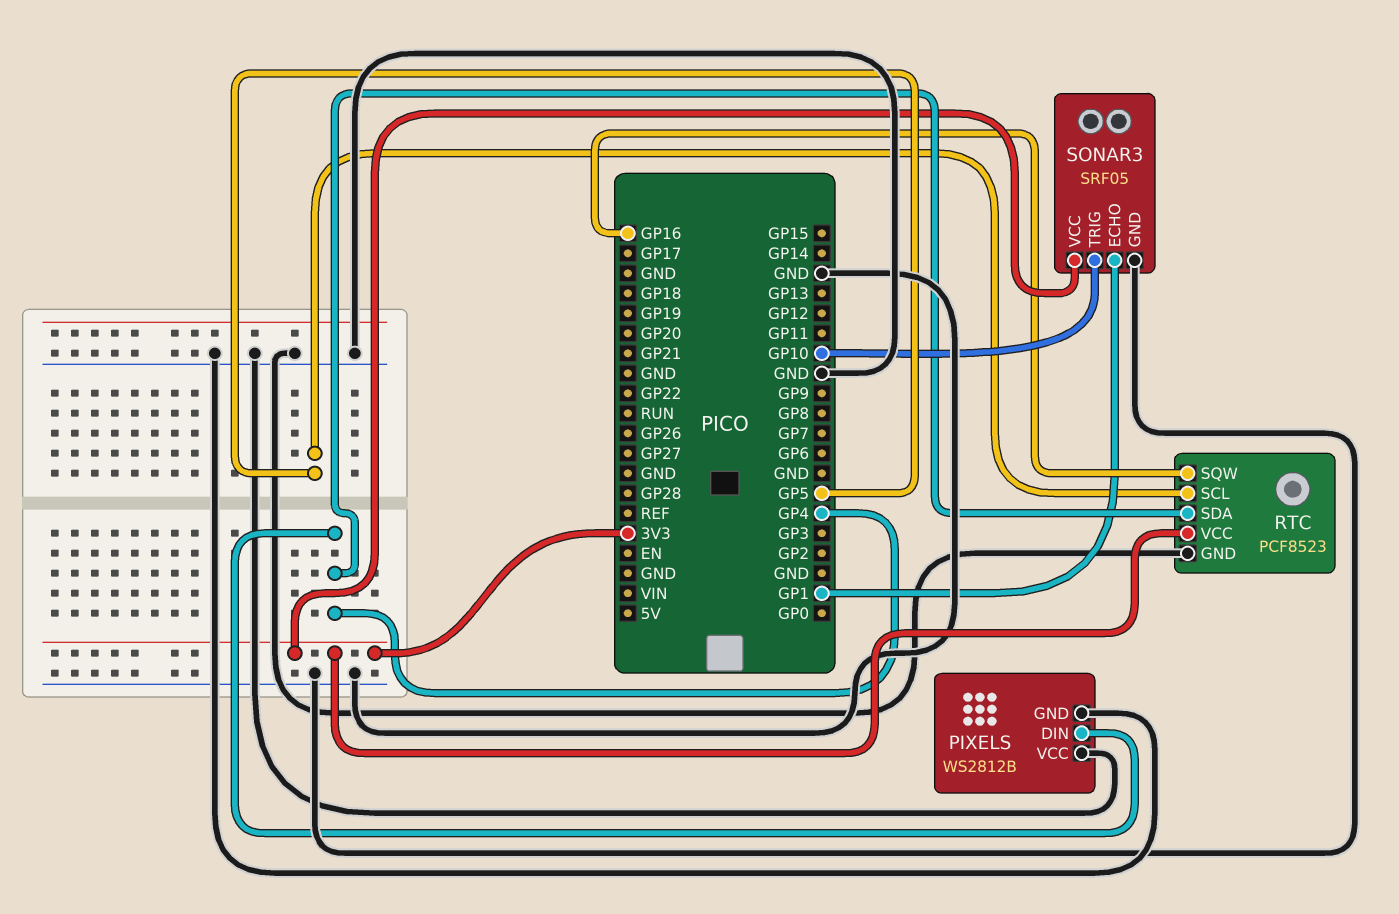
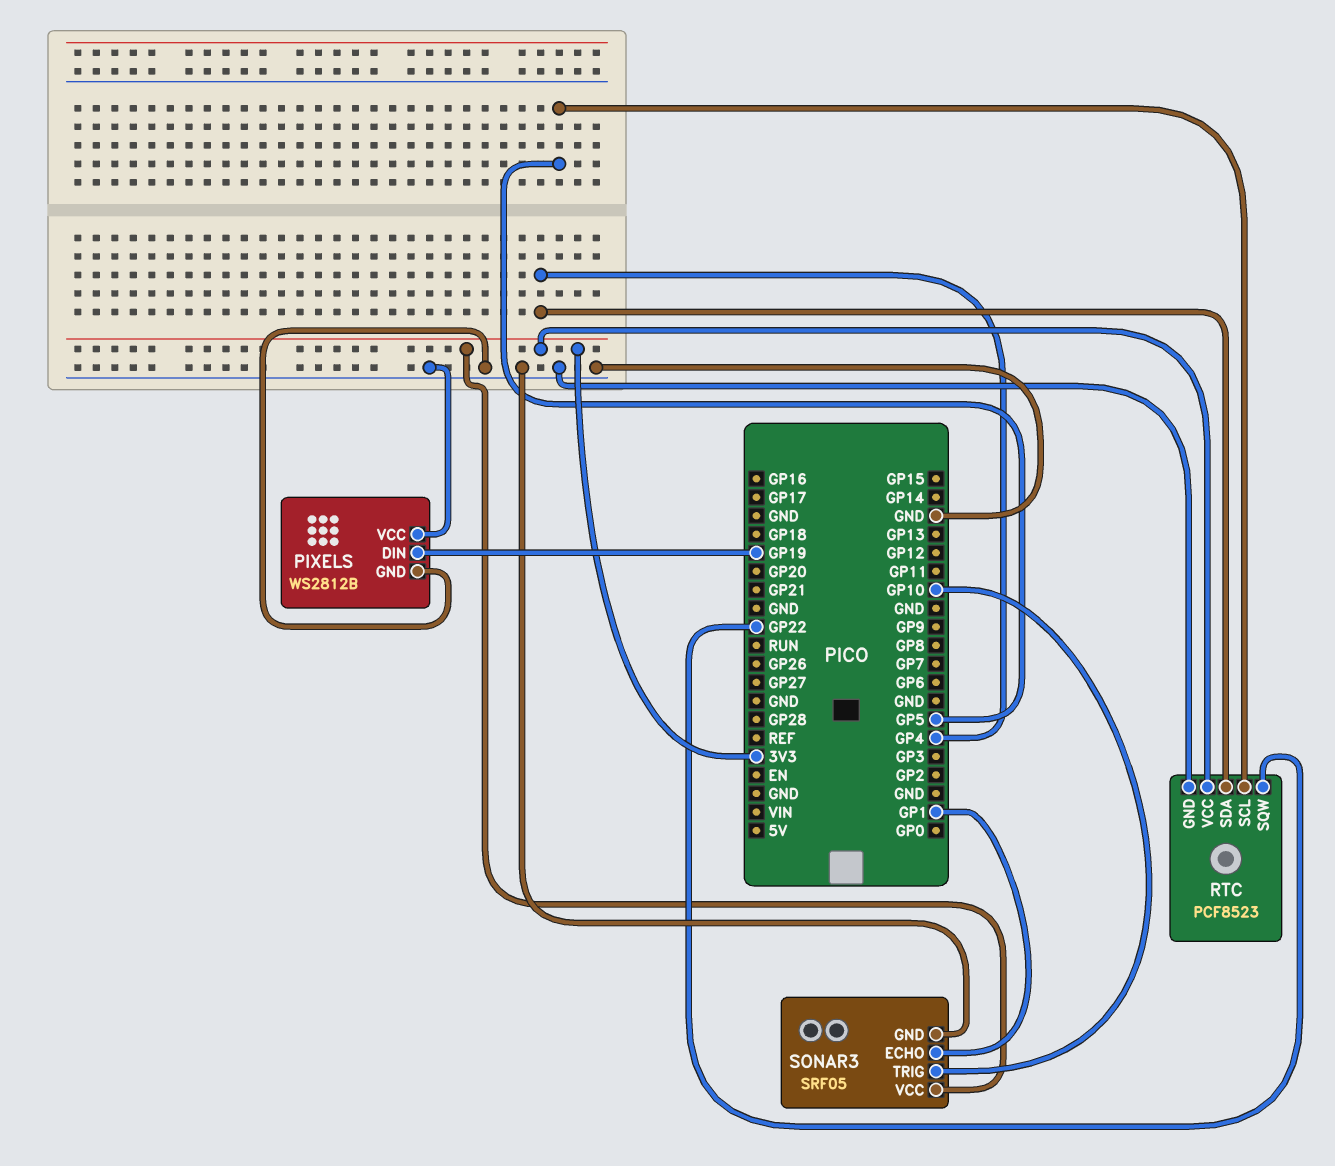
PIXELS pin DIN: GP4 -> GP19
RTC pin SQW: GP16 -> GP22

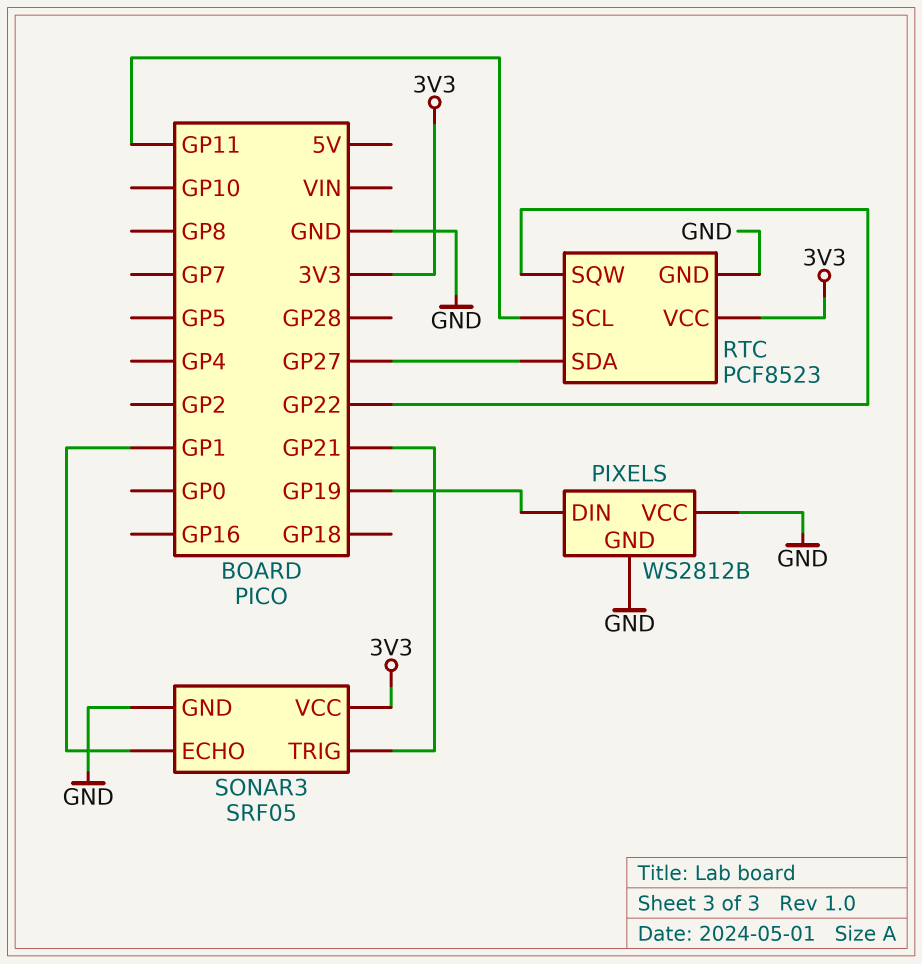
RTC pin SCL: GP5 -> GP11
RTC pin SDA: GP4 -> GP27
SONAR3 pin TRIG: GP10 -> GP21

